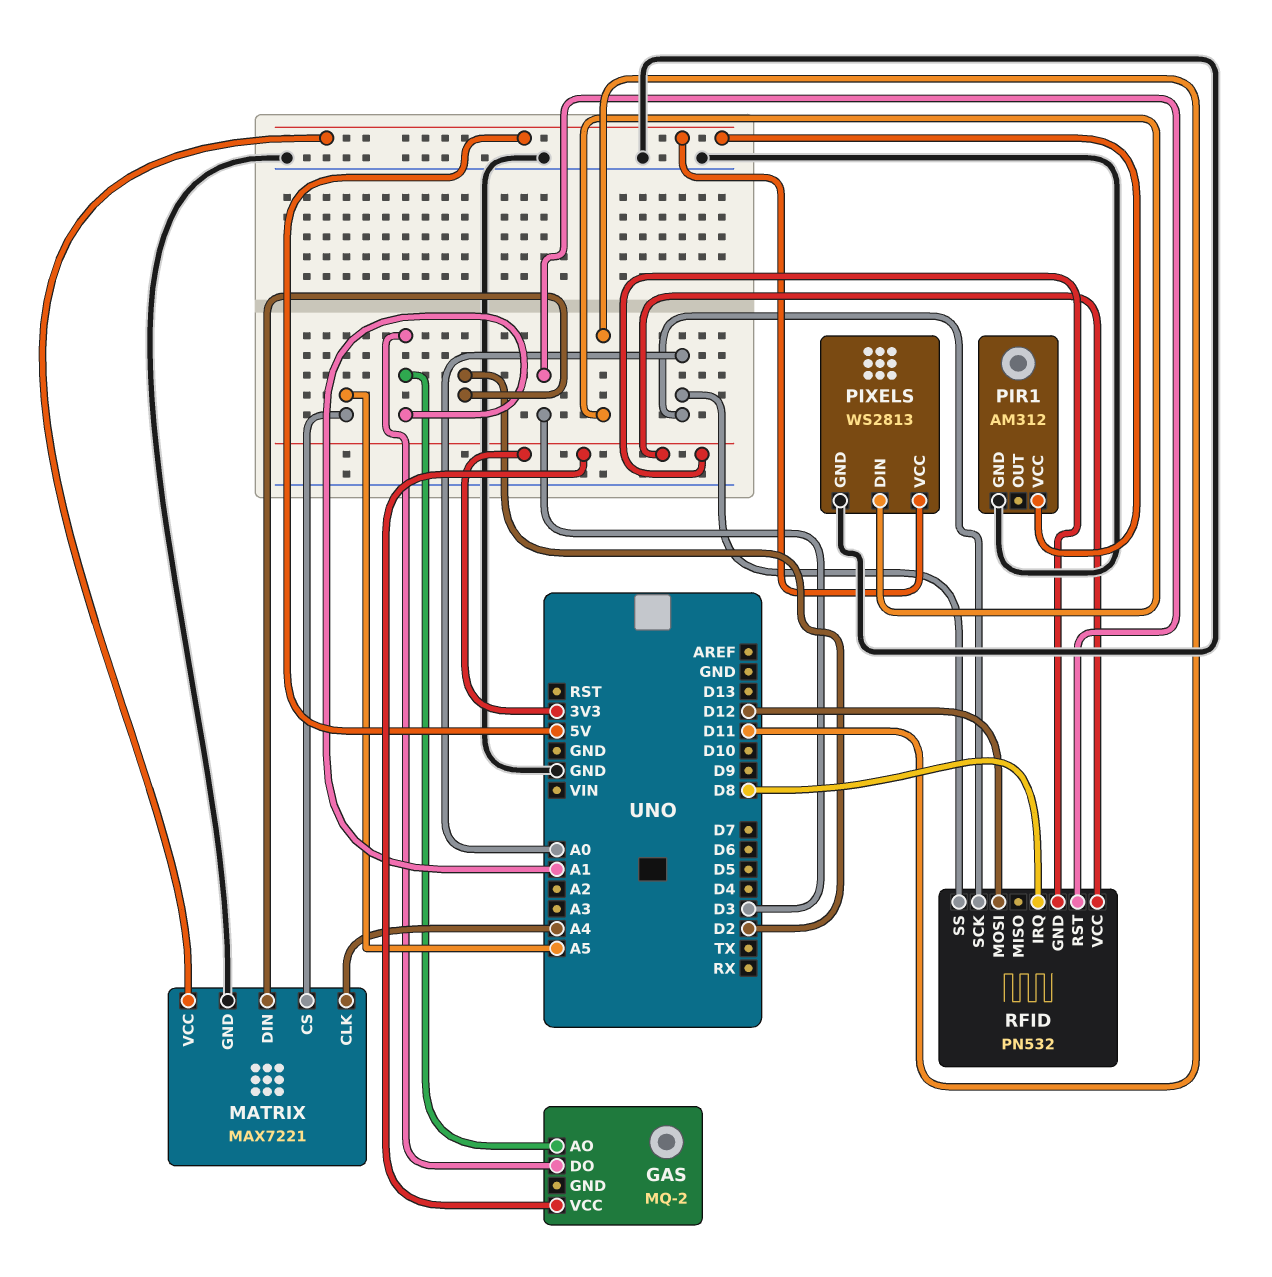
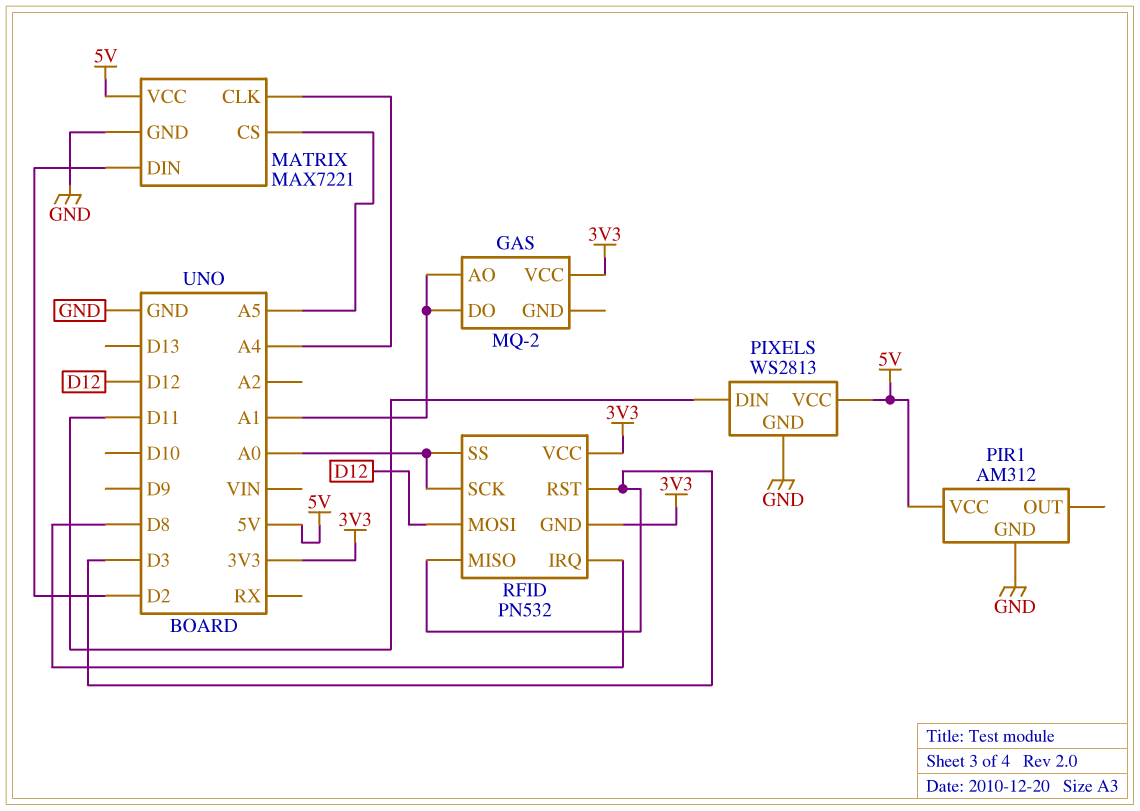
RFID pin MISO: none -> D3

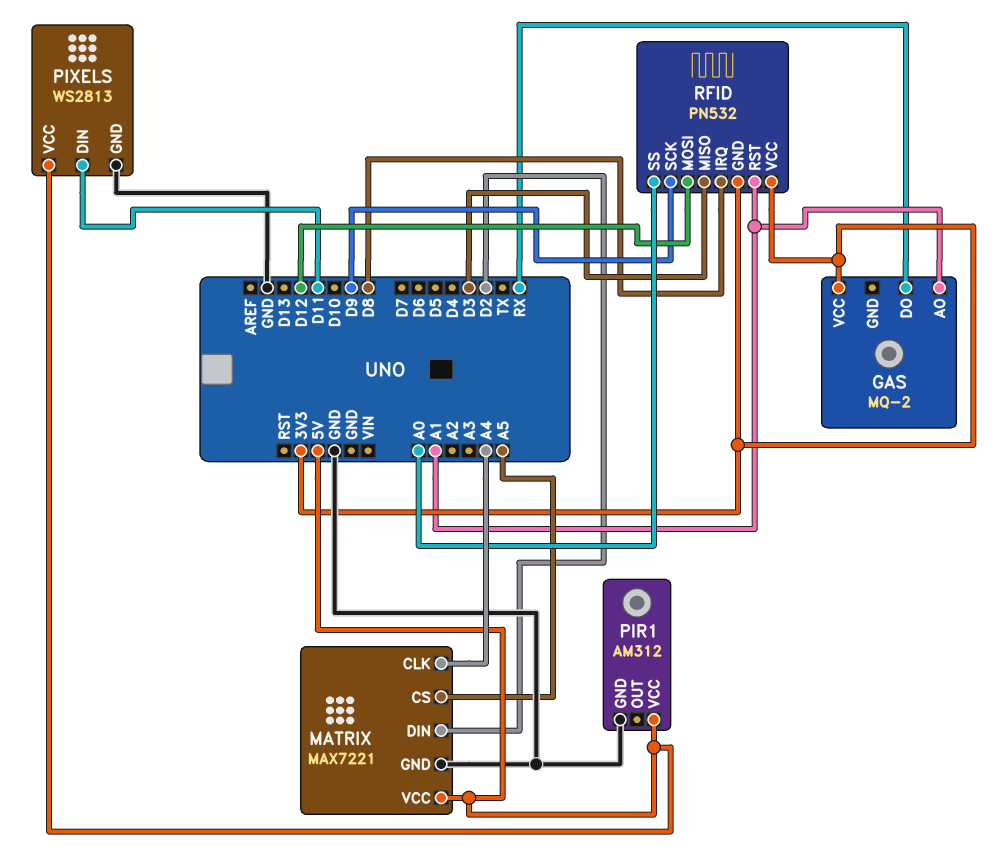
GAS pin DO: A1 -> RX
RFID pin RST: D3 -> A1
RFID pin SCK: A0 -> D9

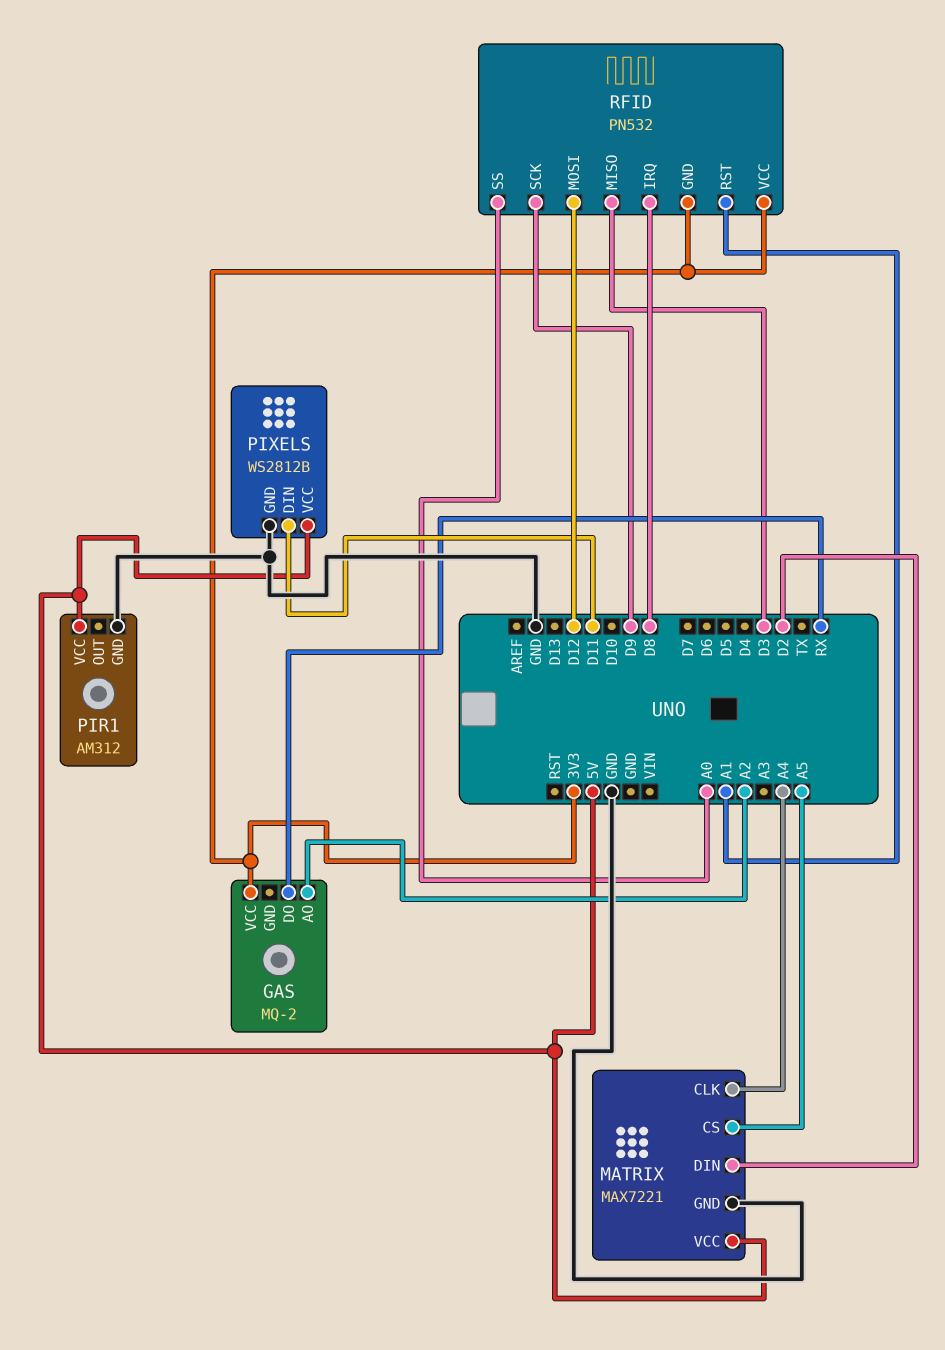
GAS pin AO: A1 -> A2
PIXELS: WS2813 -> WS2812B

